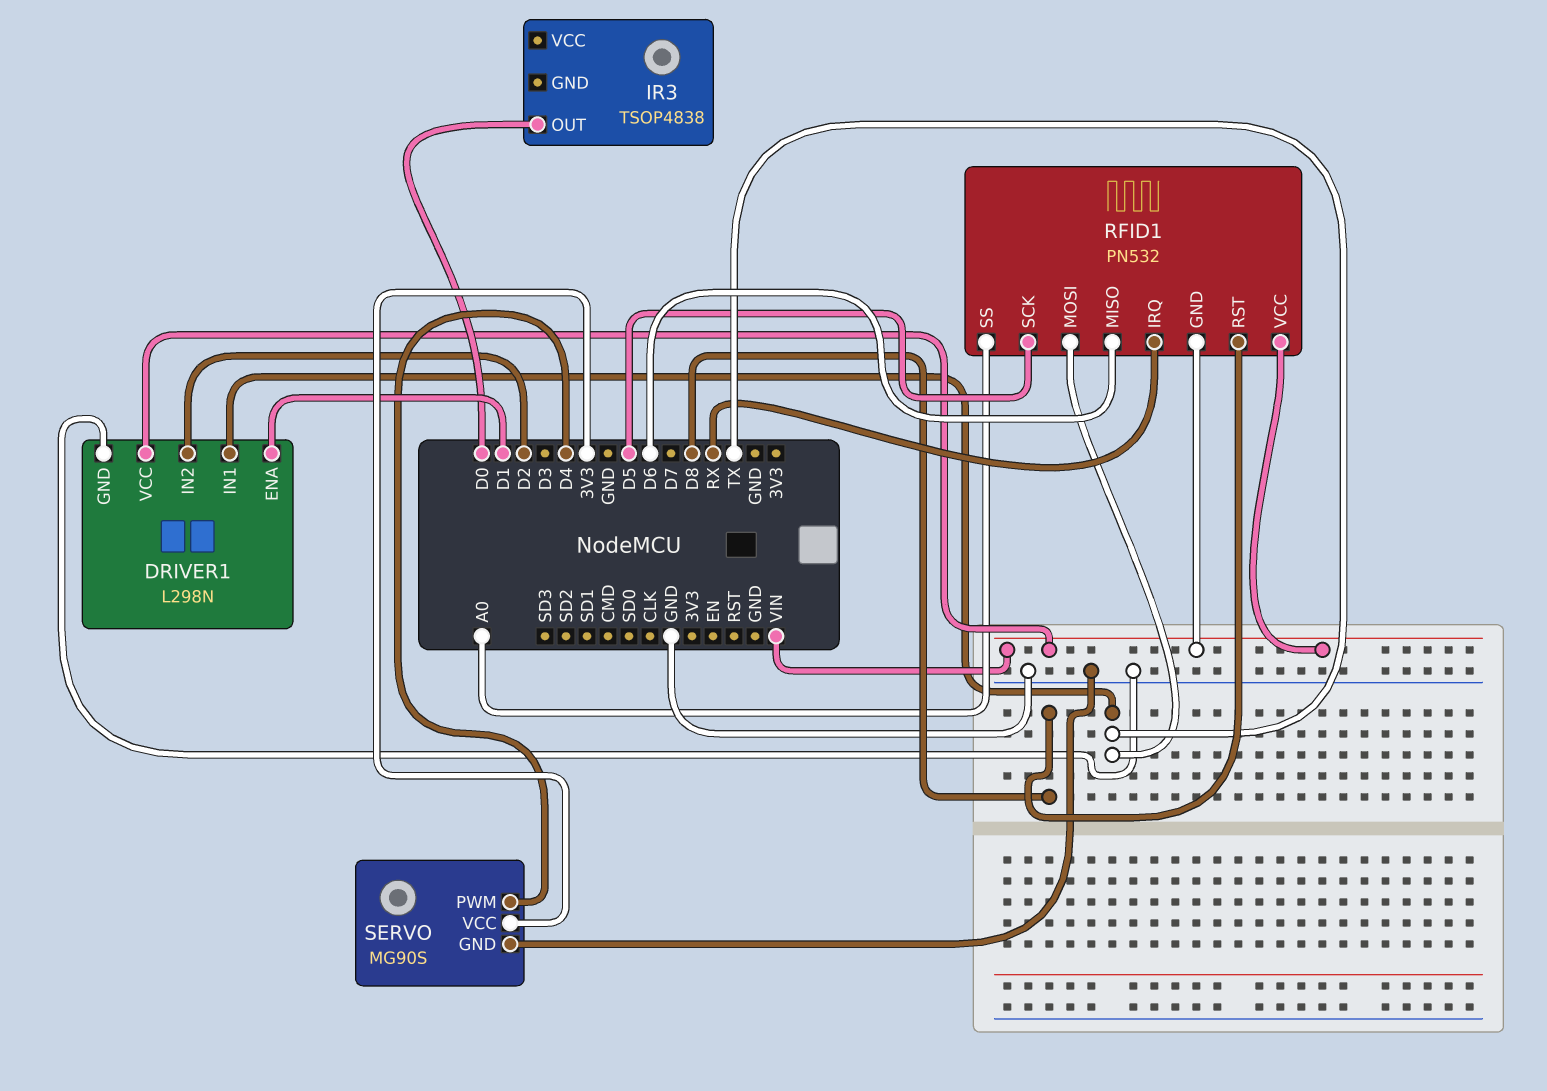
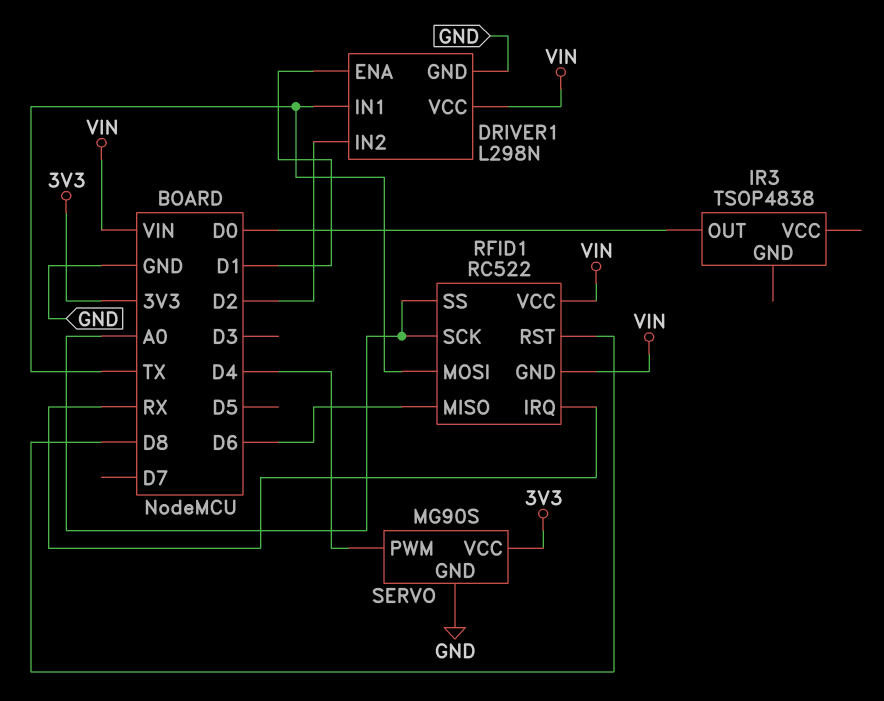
RFID1: PN532 -> RC522
RFID1 pin SCK: D5 -> A0

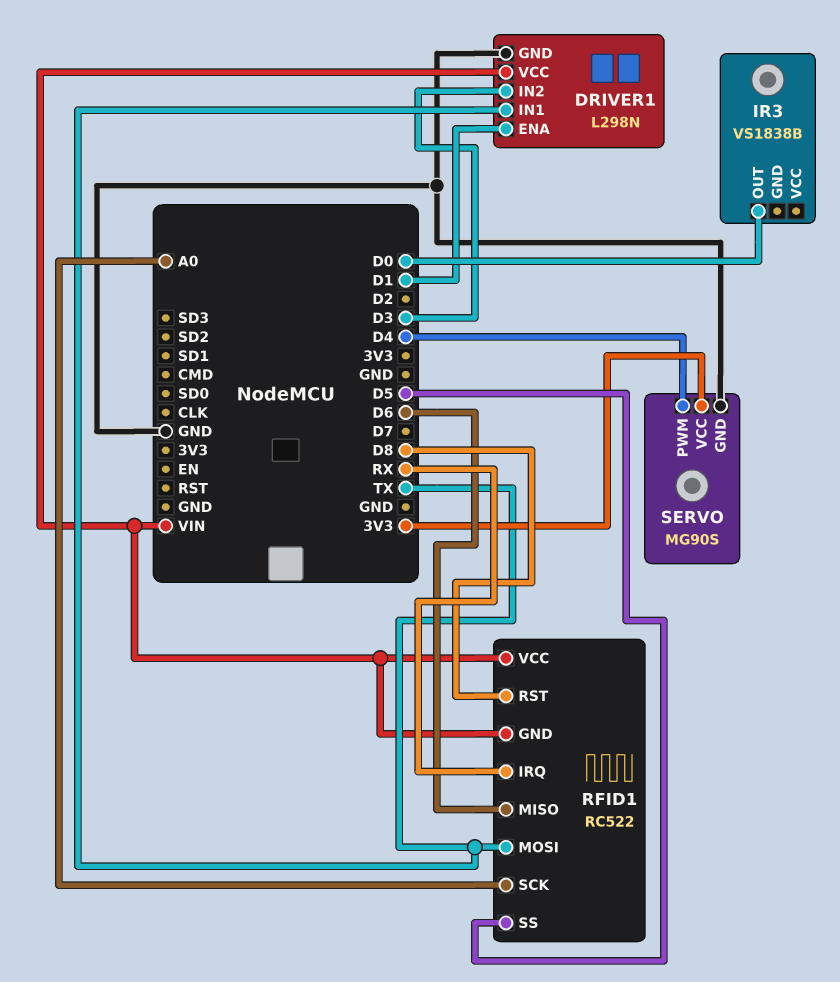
DRIVER1 pin IN2: D2 -> D3
IR3: TSOP4838 -> VS1838B
RFID1 pin SS: A0 -> D5

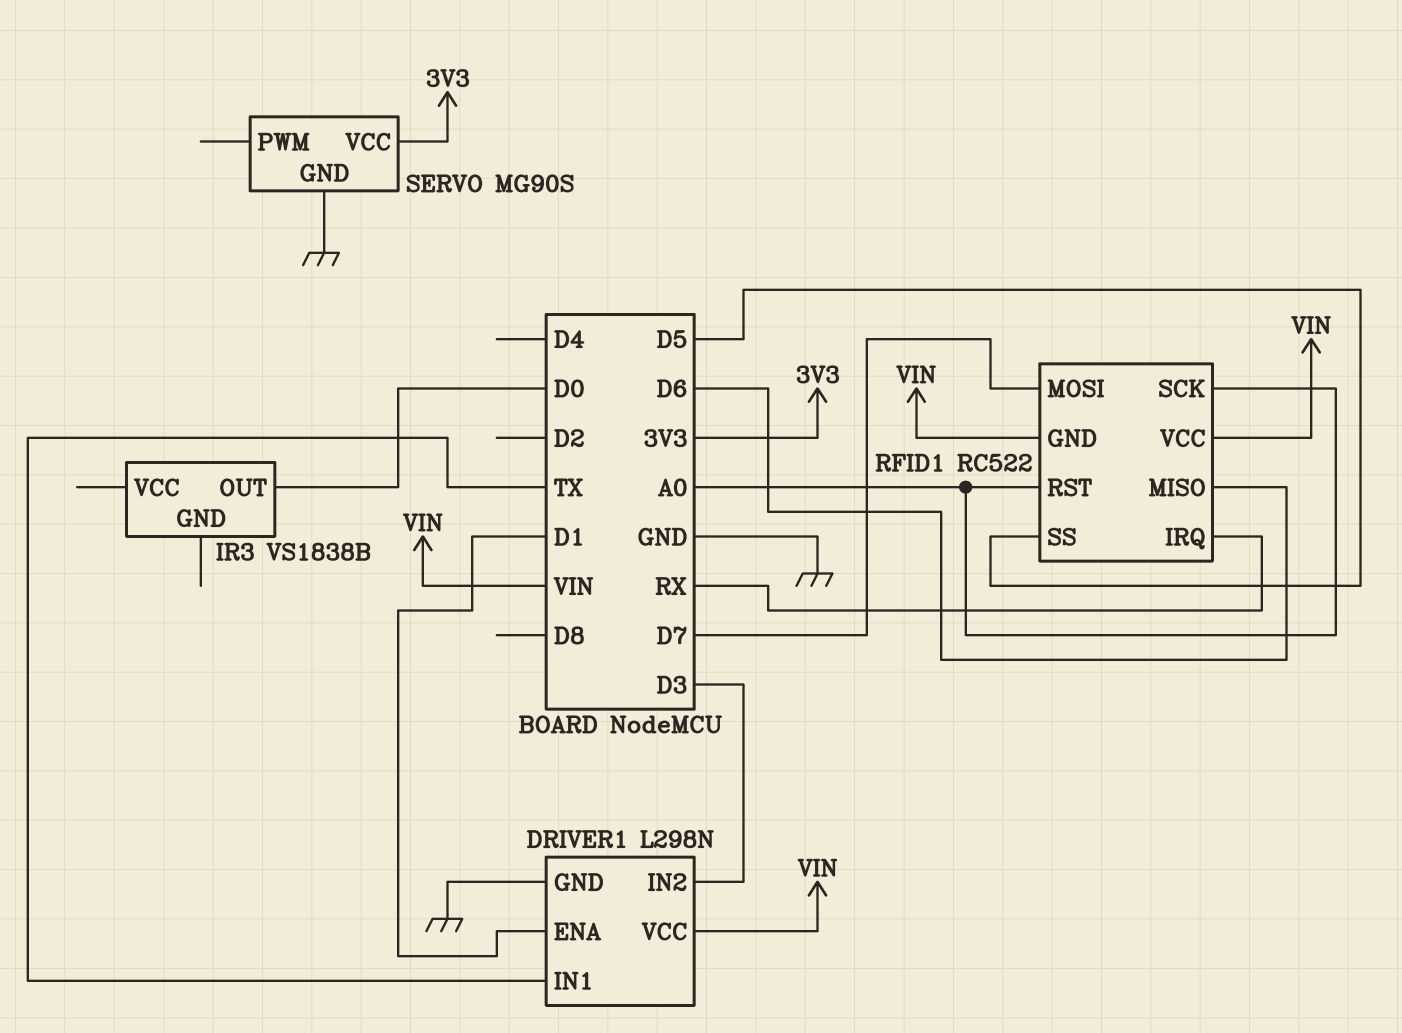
RFID1 pin MOSI: TX -> D7
RFID1 pin RST: D8 -> A0
SERVO pin PWM: D4 -> none

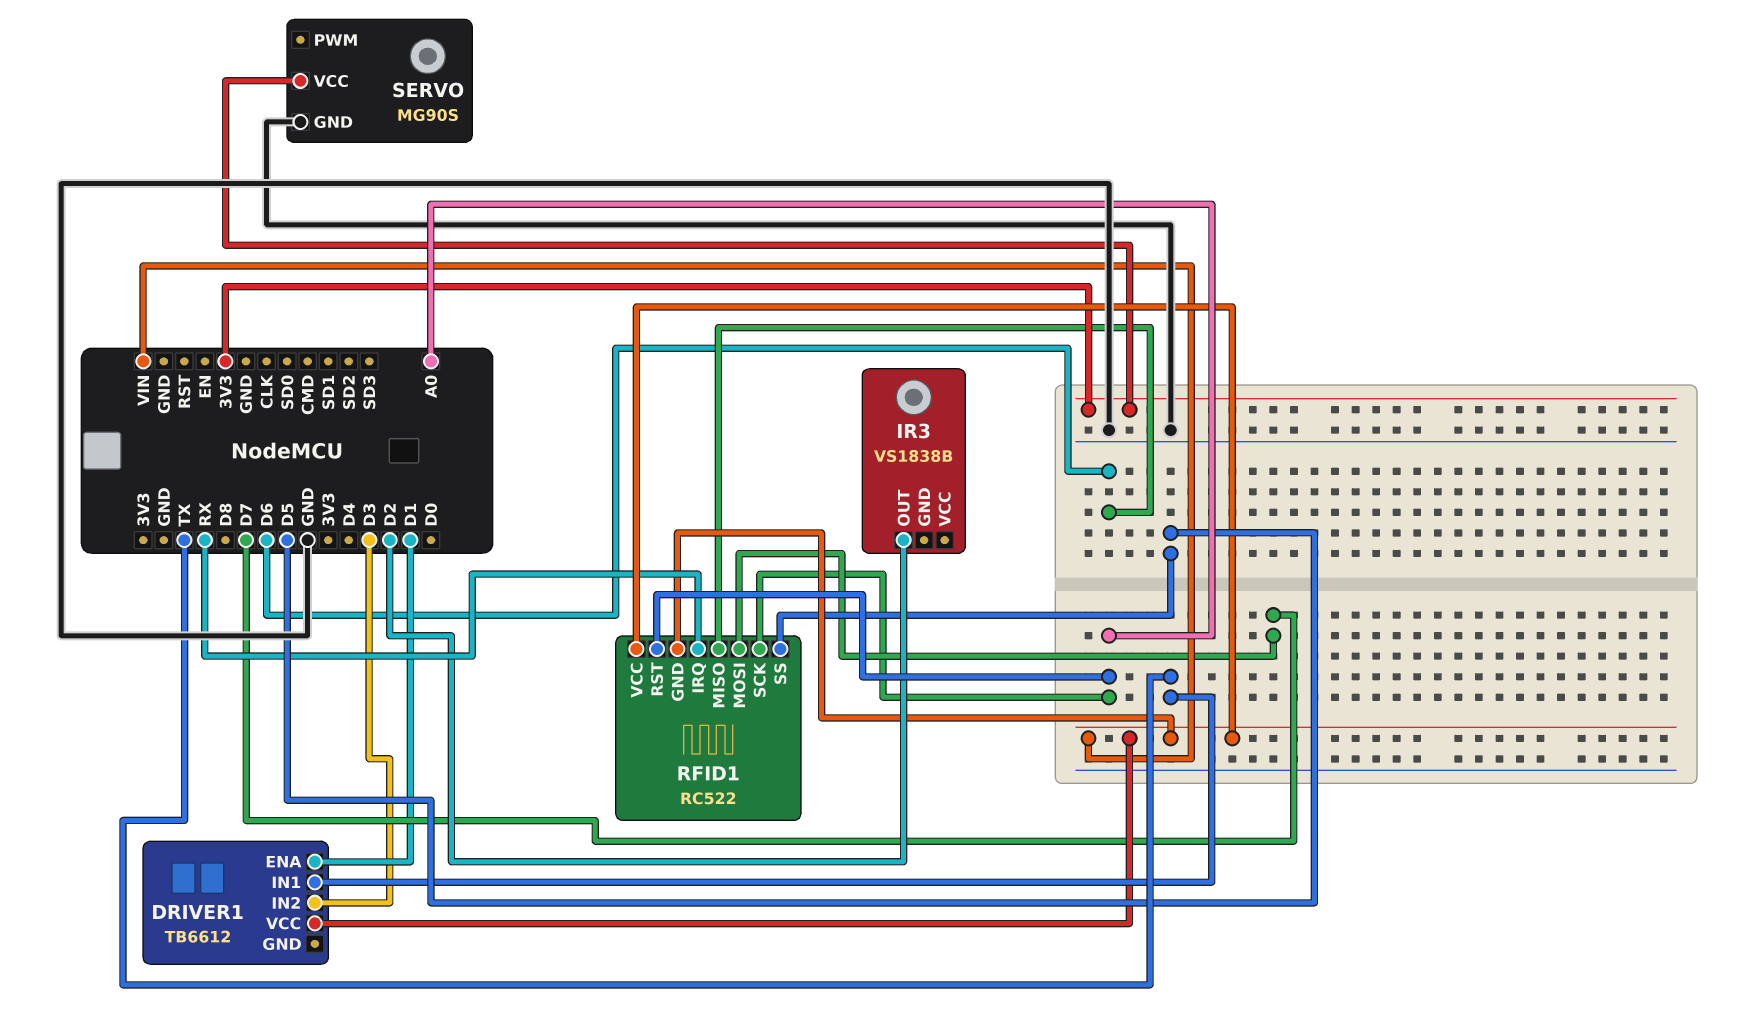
DRIVER1: L298N -> TB6612
DRIVER1 pin GND: GND -> none
IR3 pin OUT: D0 -> D2

